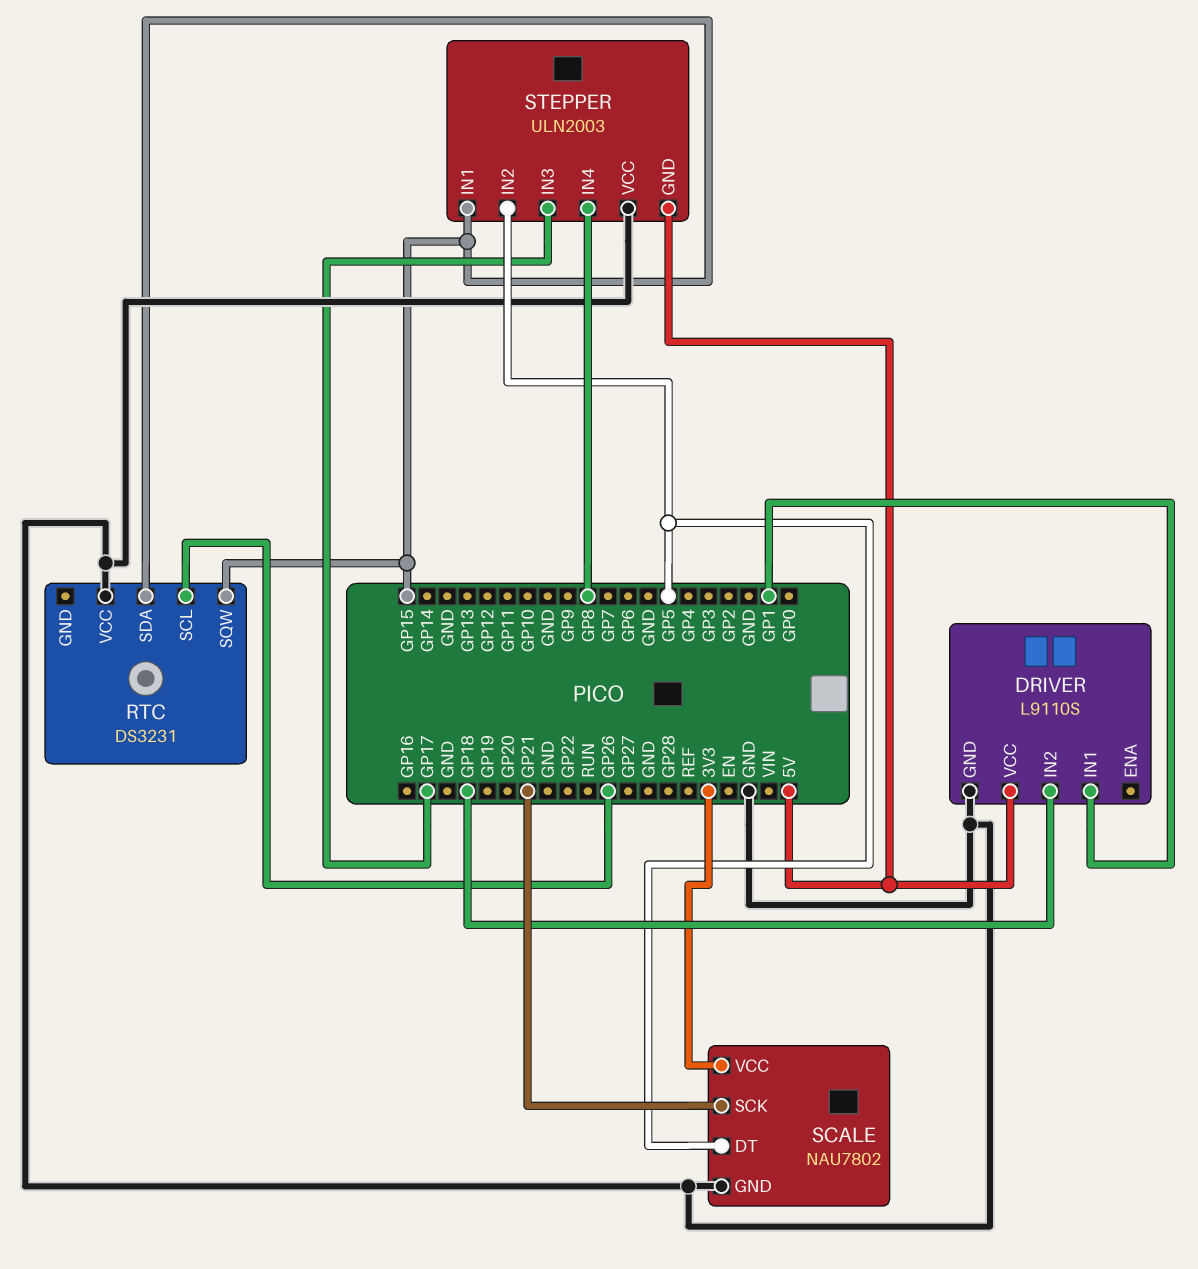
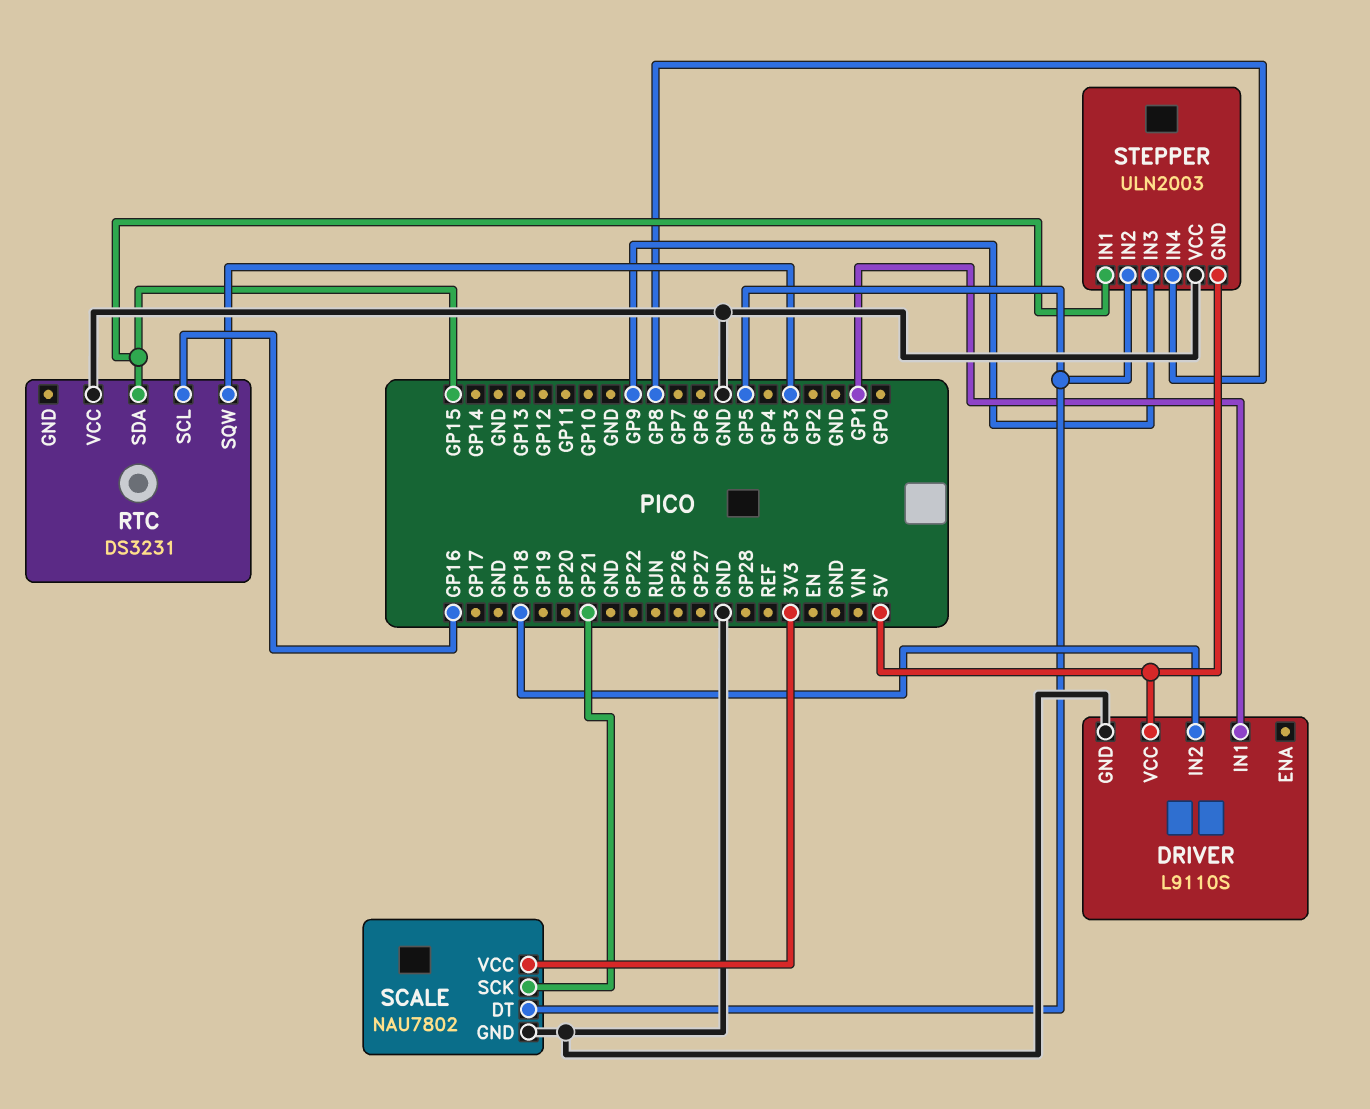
RTC pin SCL: GP26 -> GP16
RTC pin SQW: GP15 -> GP3
STEPPER pin IN3: GP17 -> GP9

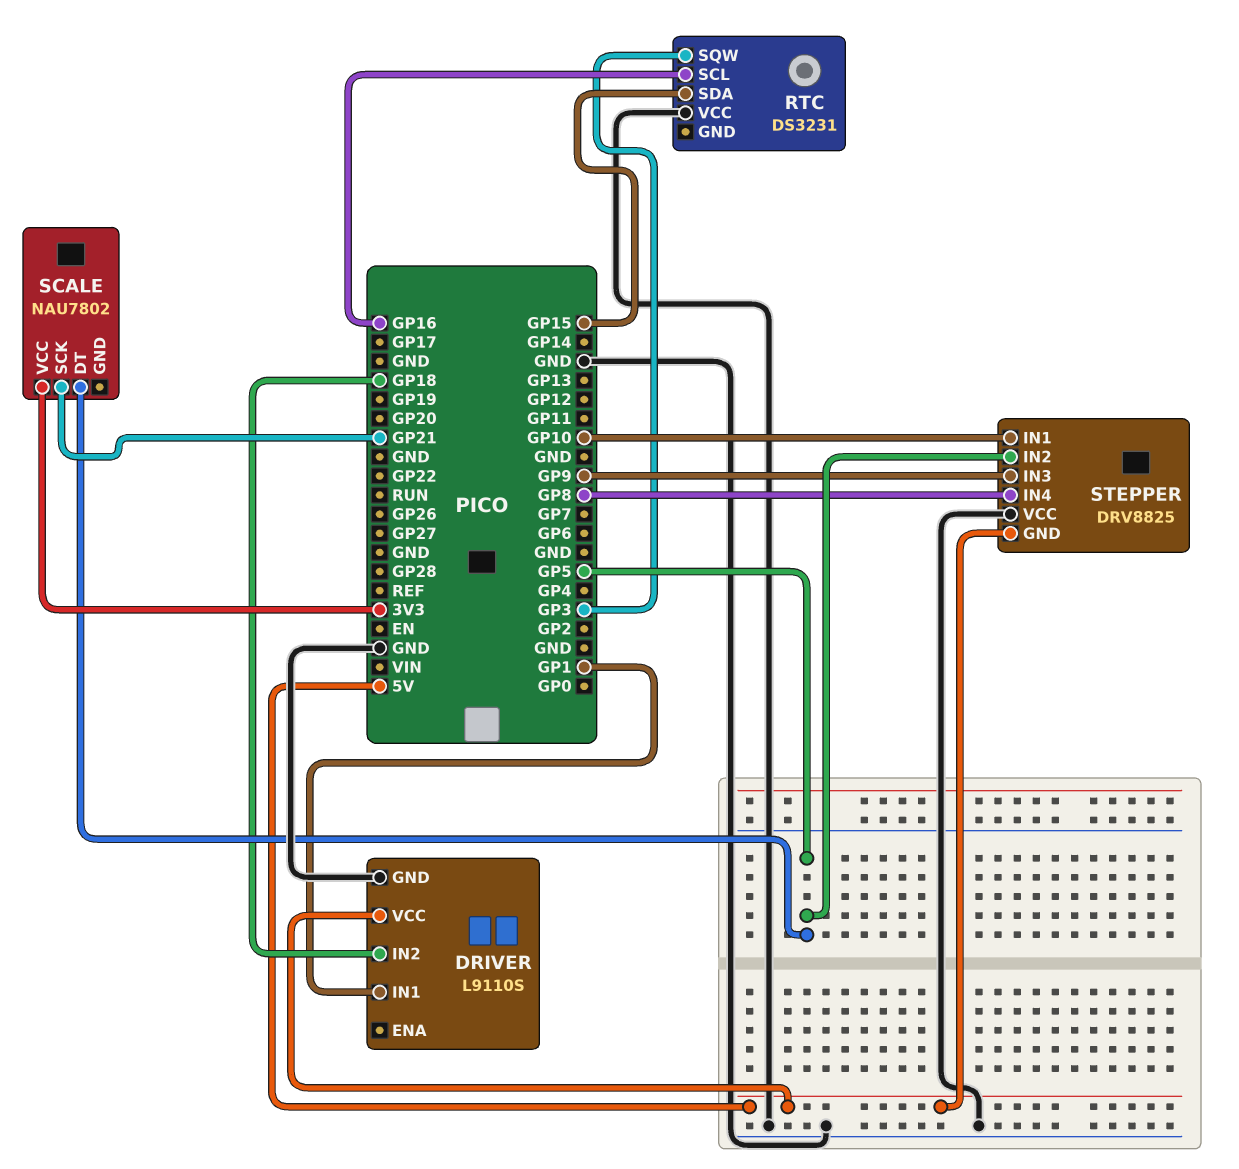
SCALE pin GND: GND -> none
STEPPER: ULN2003 -> DRV8825
STEPPER pin IN1: GP15 -> GP10

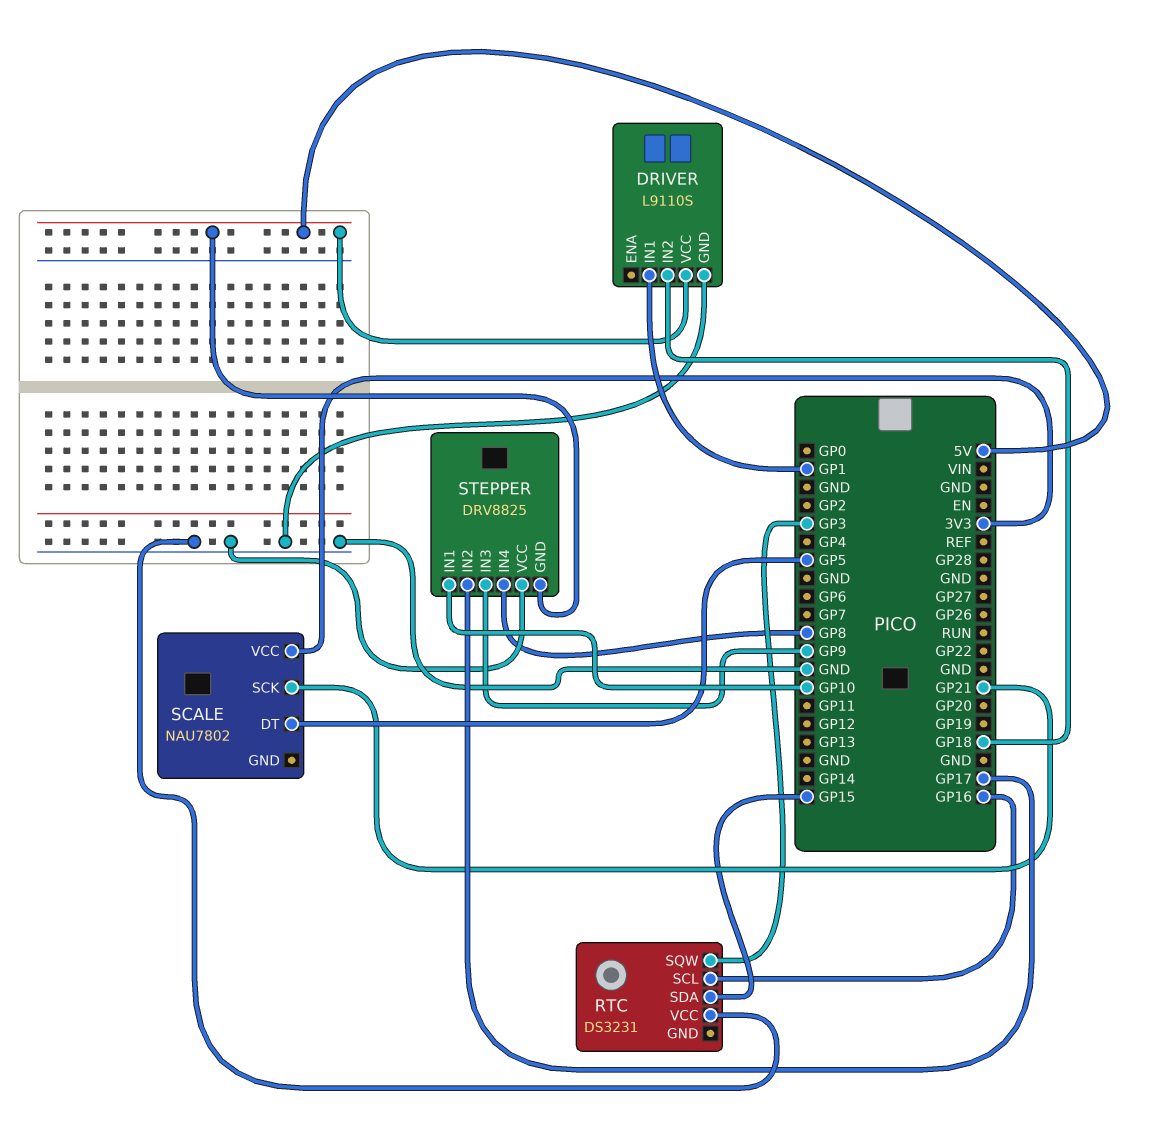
STEPPER pin IN2: GP5 -> GP17

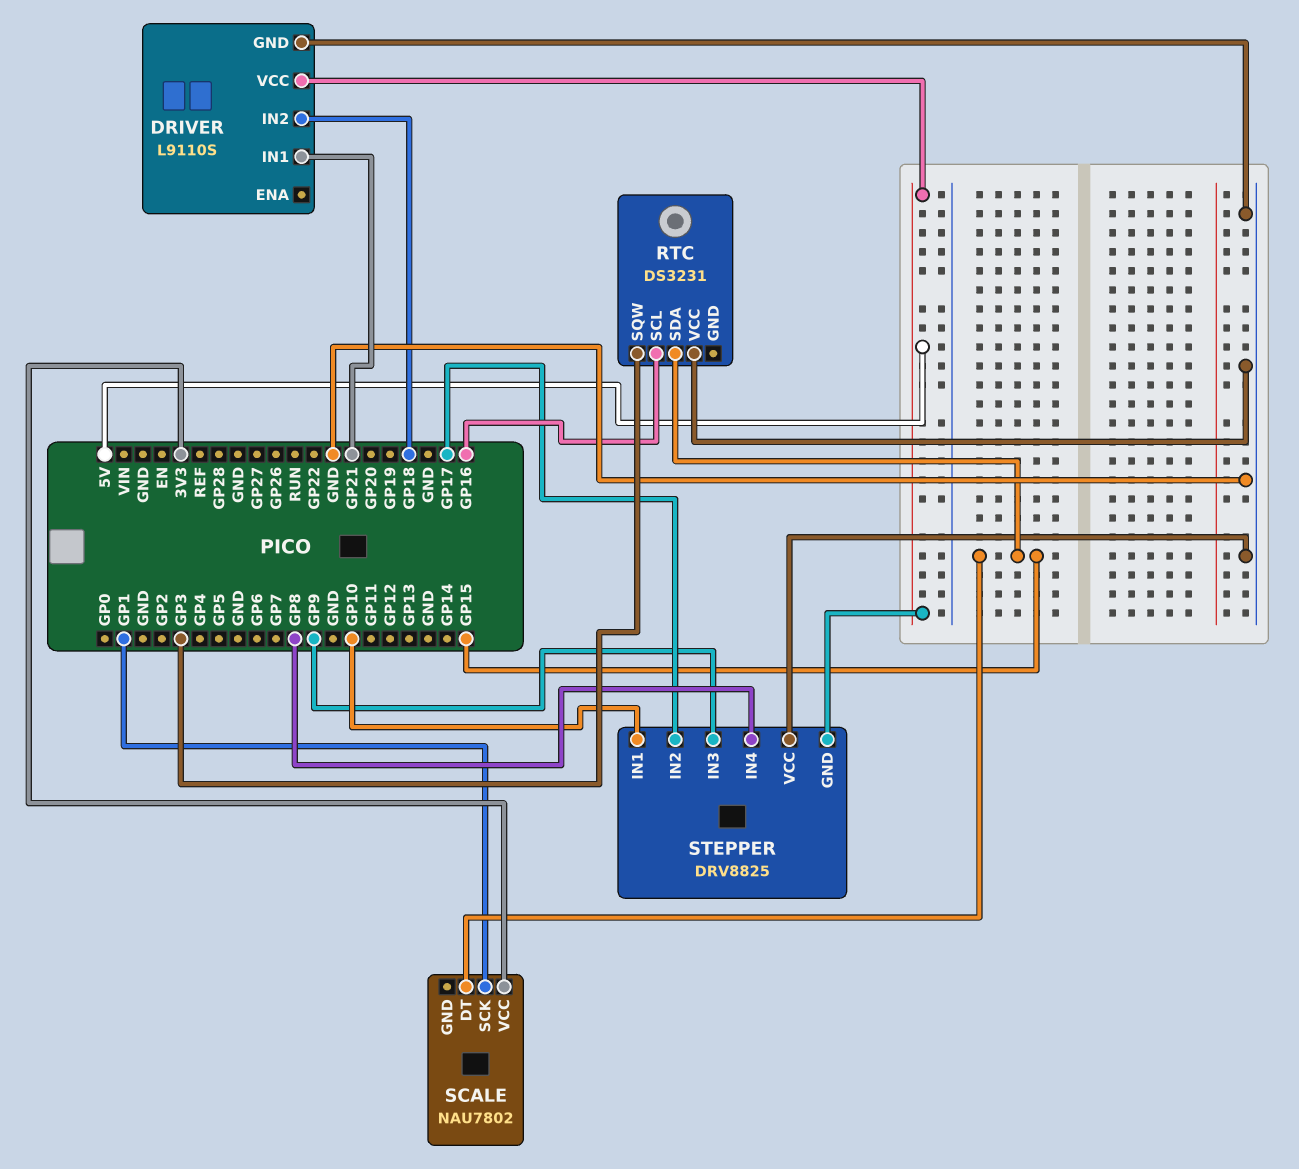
DRIVER pin IN1: GP1 -> GP21
SCALE pin DT: GP5 -> GP15
SCALE pin SCK: GP21 -> GP1

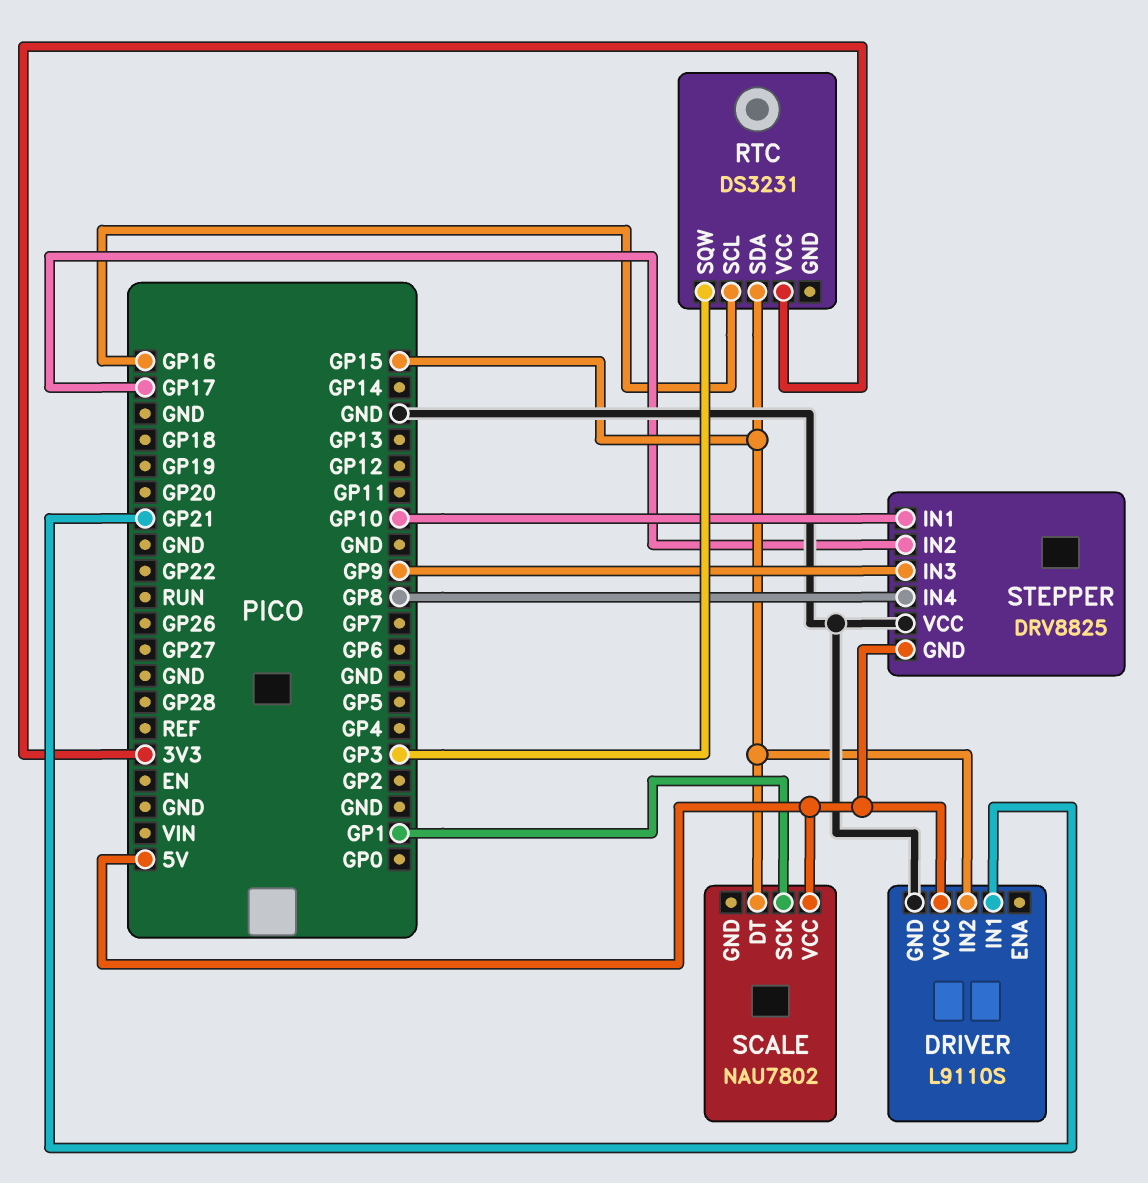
DRIVER pin IN2: GP18 -> GP15
RTC pin VCC: GND -> 3V3
SCALE pin VCC: 3V3 -> 5V

